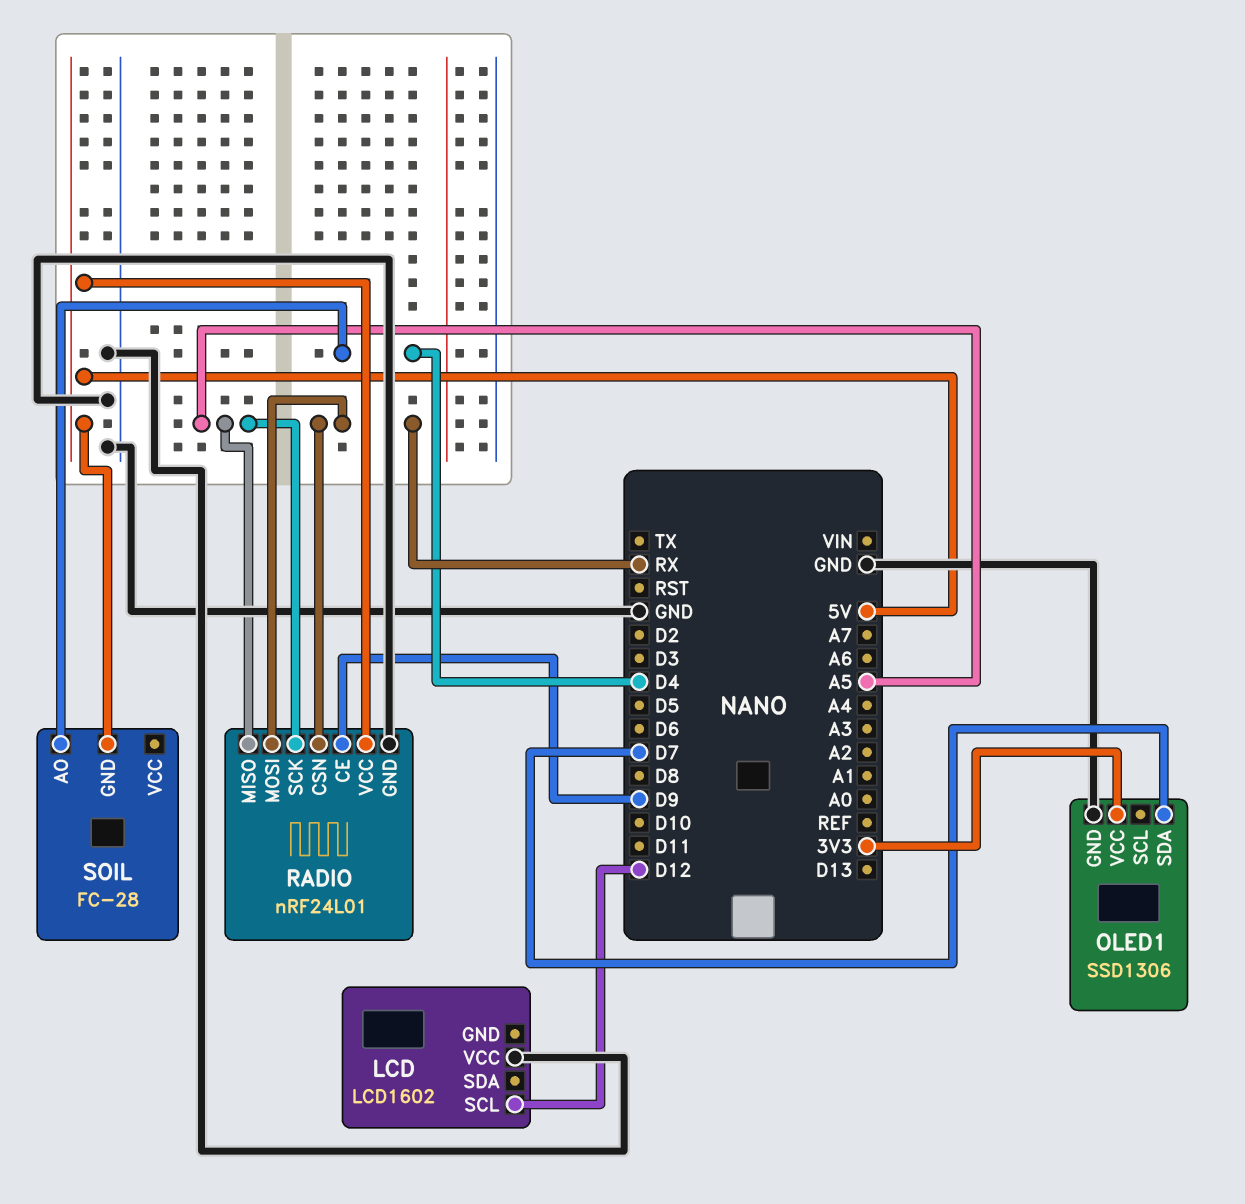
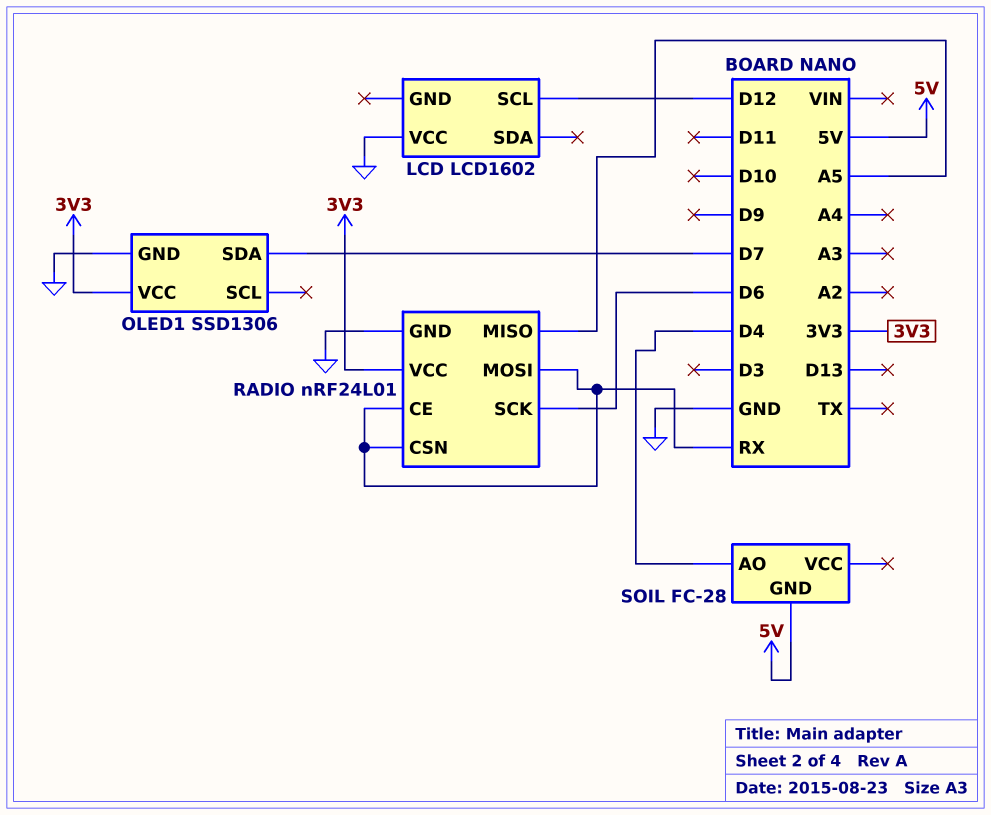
RADIO pin CE: D9 -> RX
RADIO pin SCK: A5 -> D6
RADIO pin VCC: 5V -> 3V3

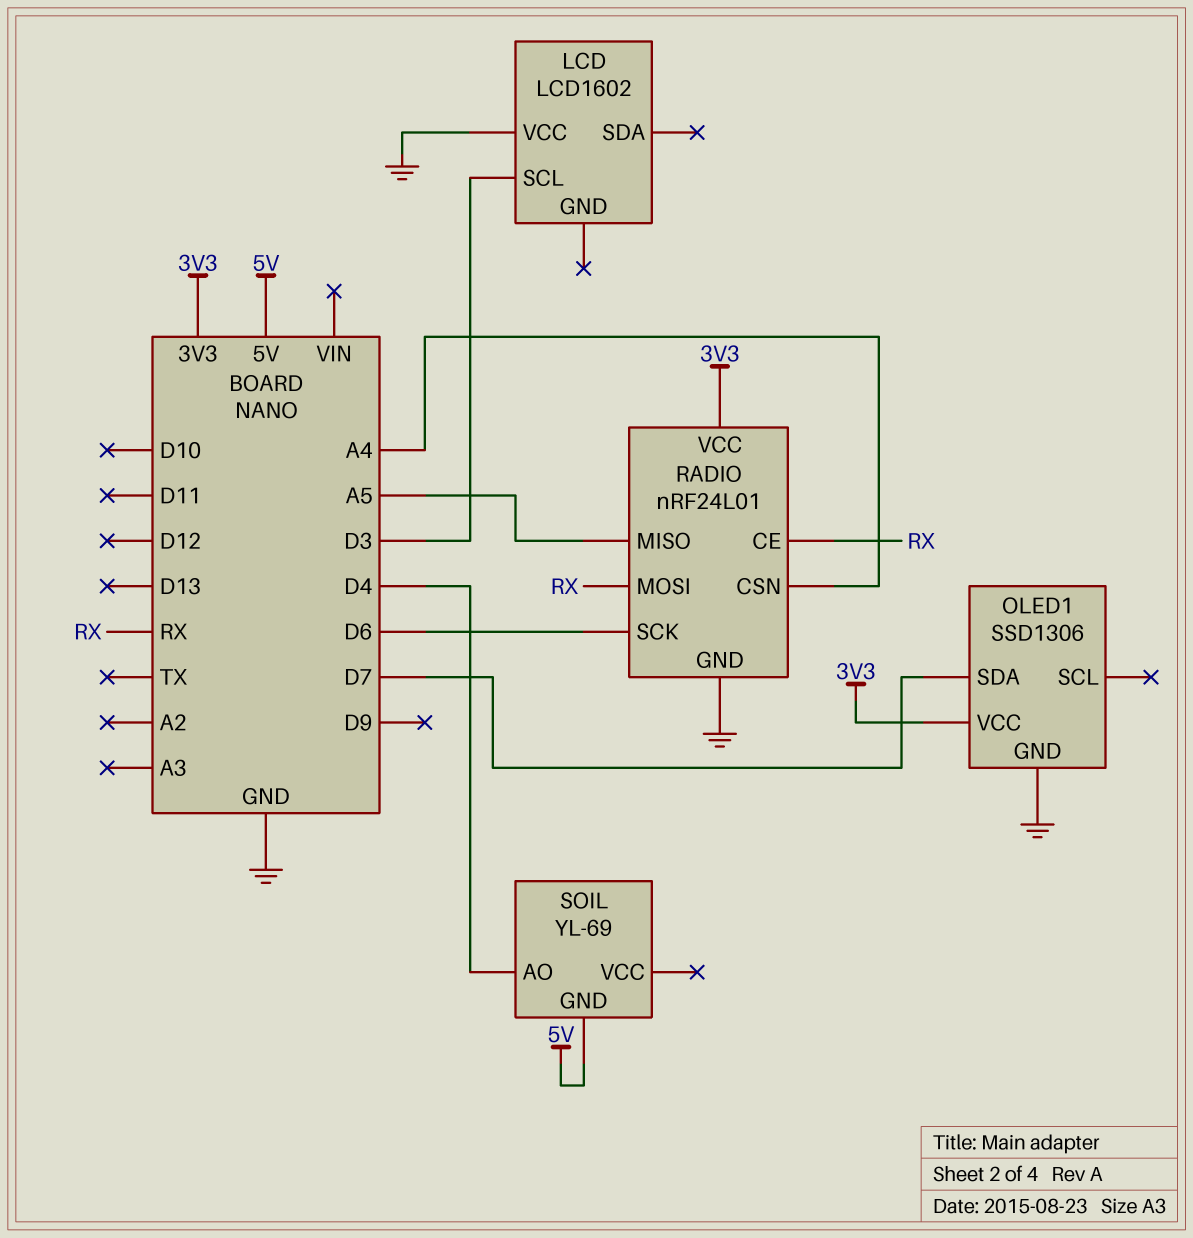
LCD pin SCL: D12 -> D3
RADIO pin CSN: RX -> A4
SOIL: FC-28 -> YL-69

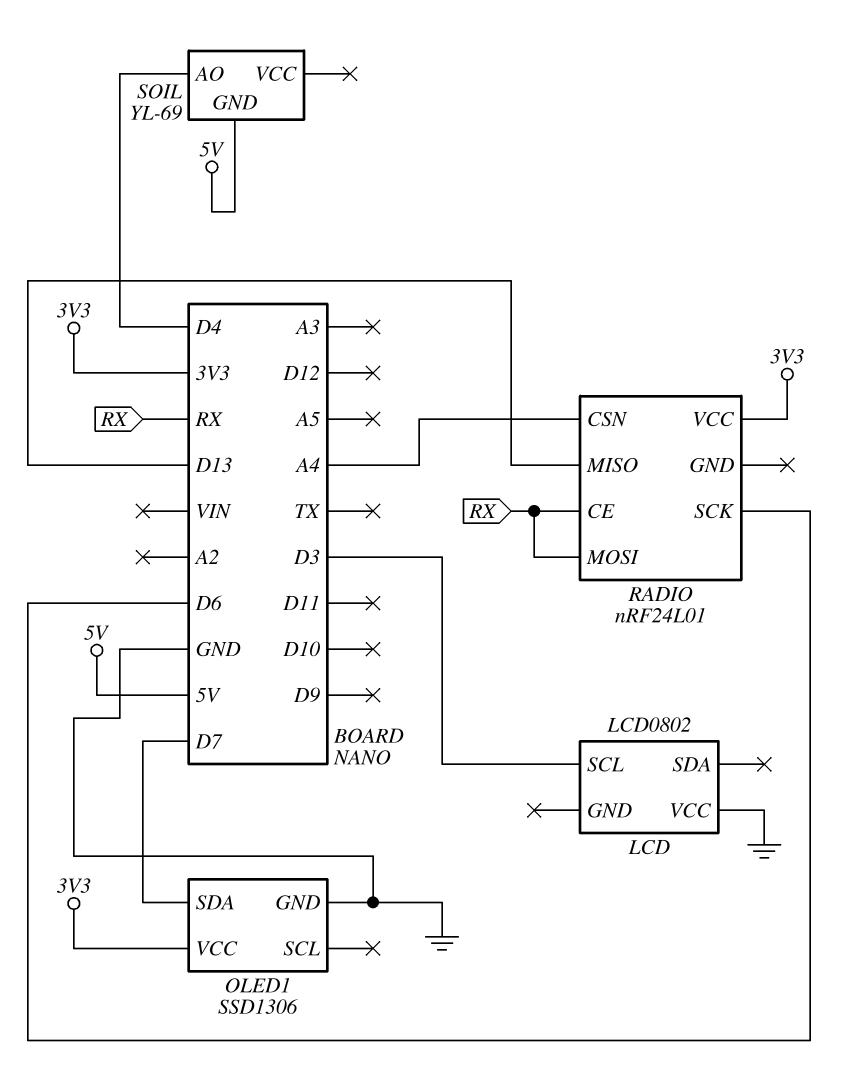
LCD: LCD1602 -> LCD0802
RADIO pin GND: GND -> none
RADIO pin MISO: A5 -> D13

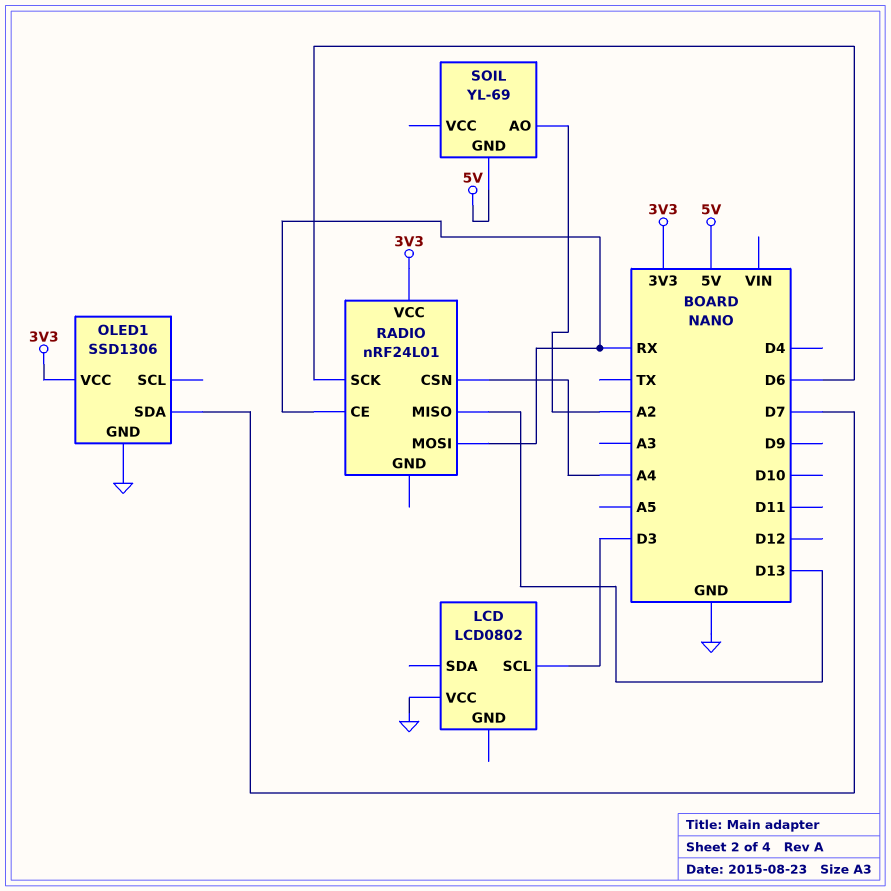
SOIL pin AO: D4 -> A2

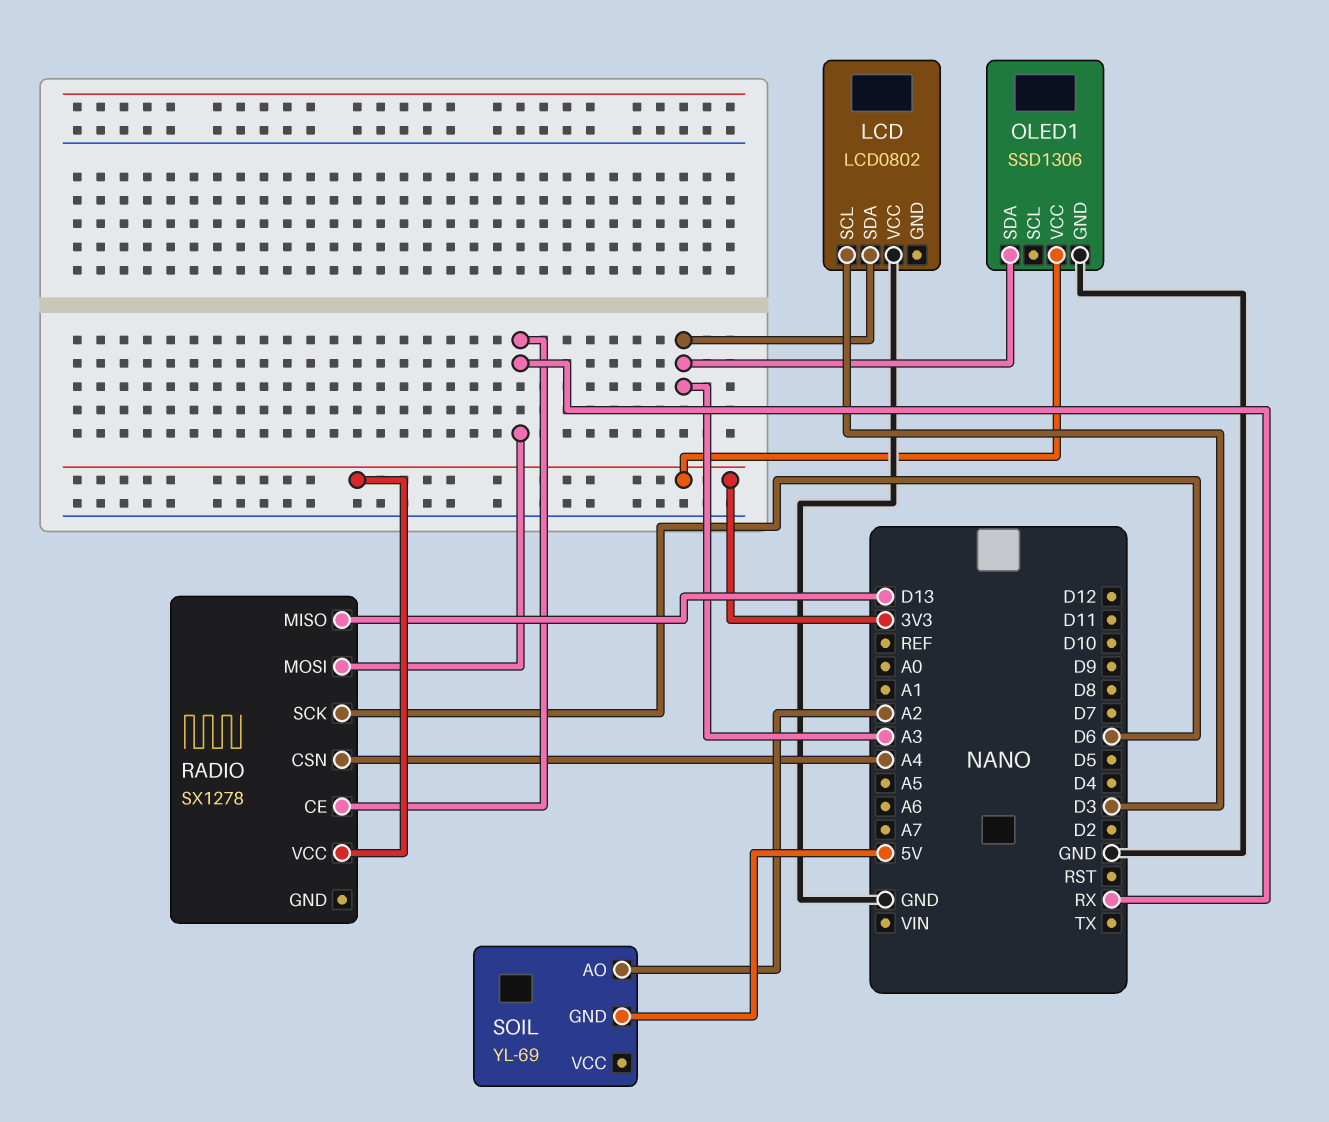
LCD pin SDA: none -> A3
OLED1 pin SDA: D7 -> A3
RADIO: nRF24L01 -> SX1278

